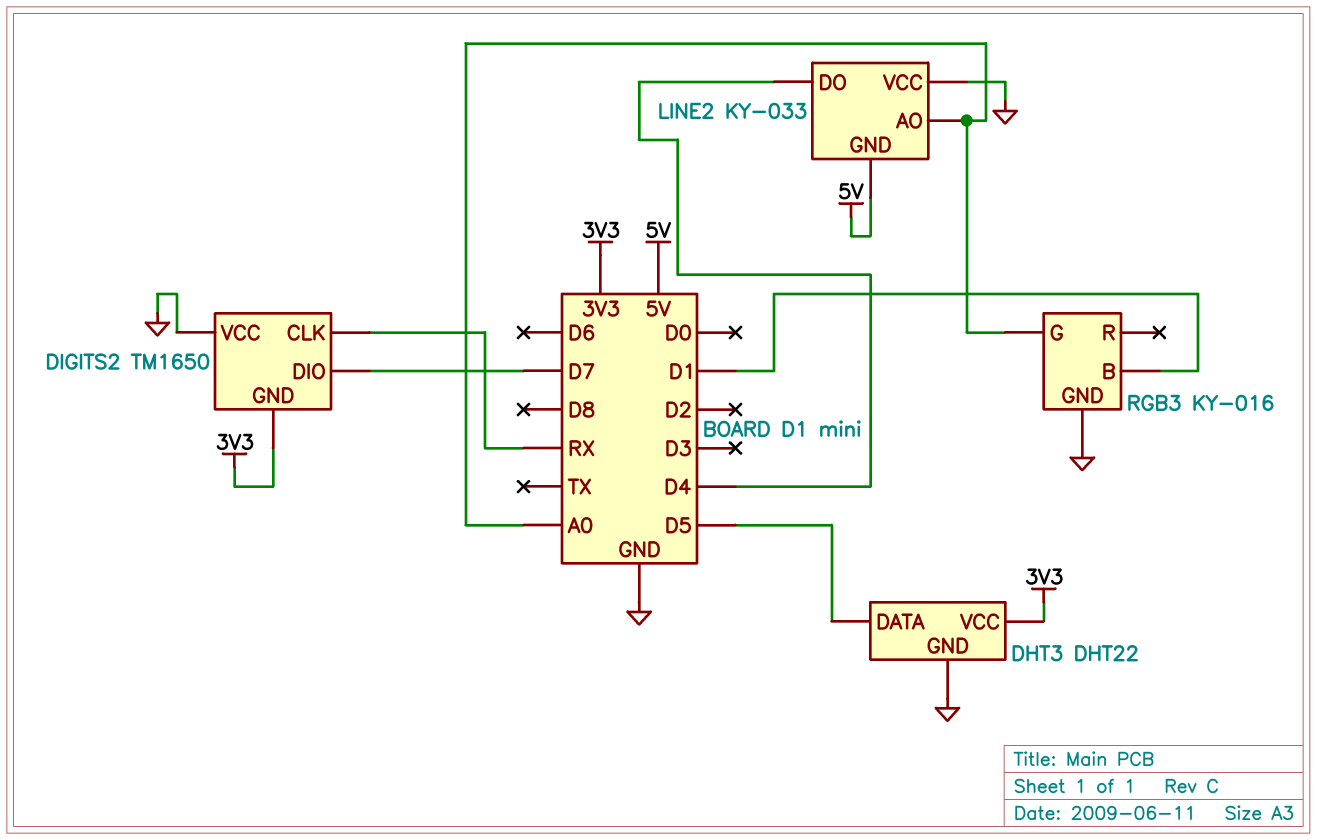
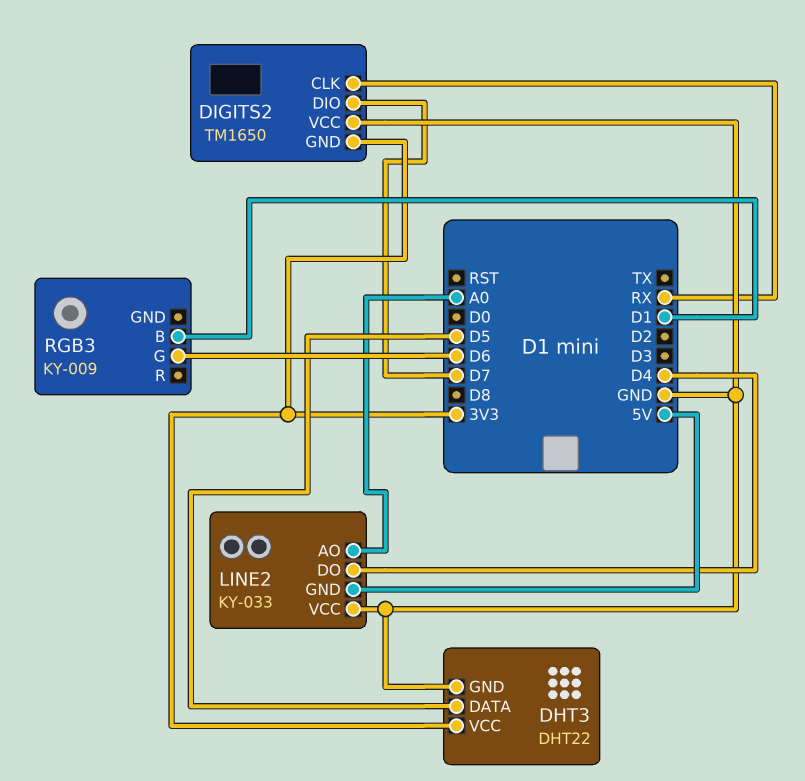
RGB3: KY-016 -> KY-009
RGB3 pin G: A0 -> D6
RGB3 pin GND: GND -> none

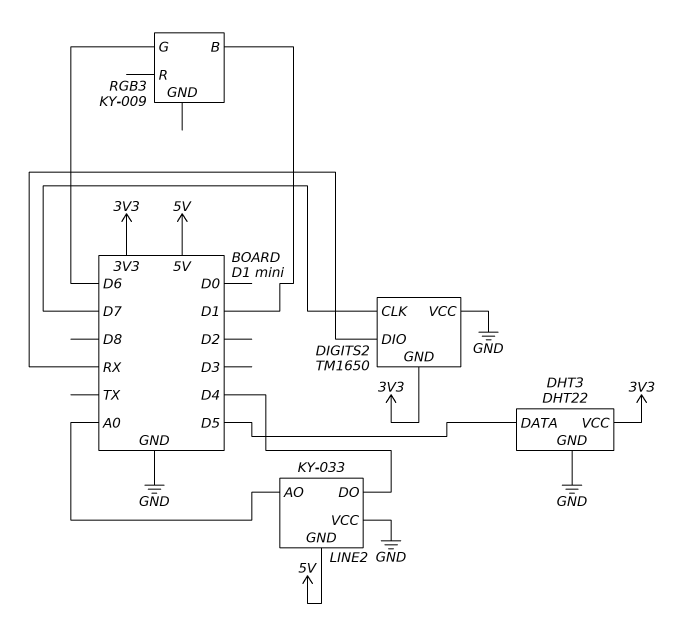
DIGITS2 pin CLK: RX -> D7
DIGITS2 pin DIO: D7 -> RX

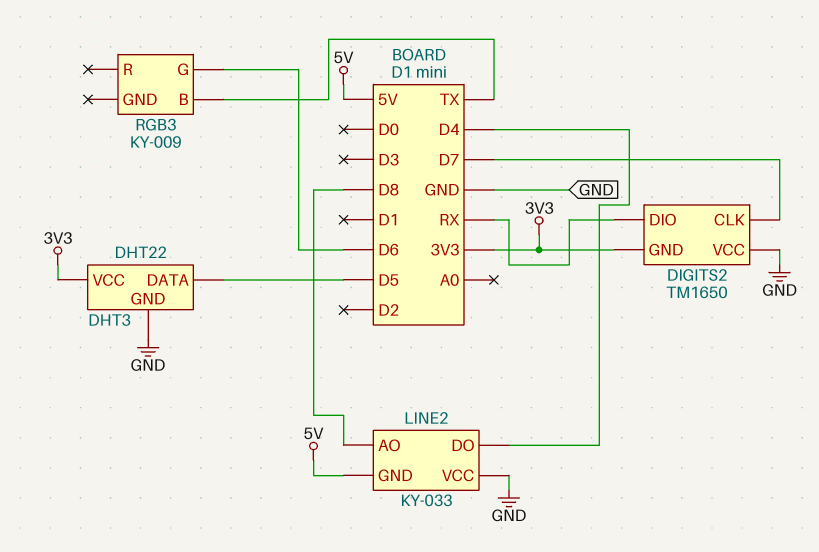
LINE2 pin AO: A0 -> D8
RGB3 pin B: D1 -> TX

